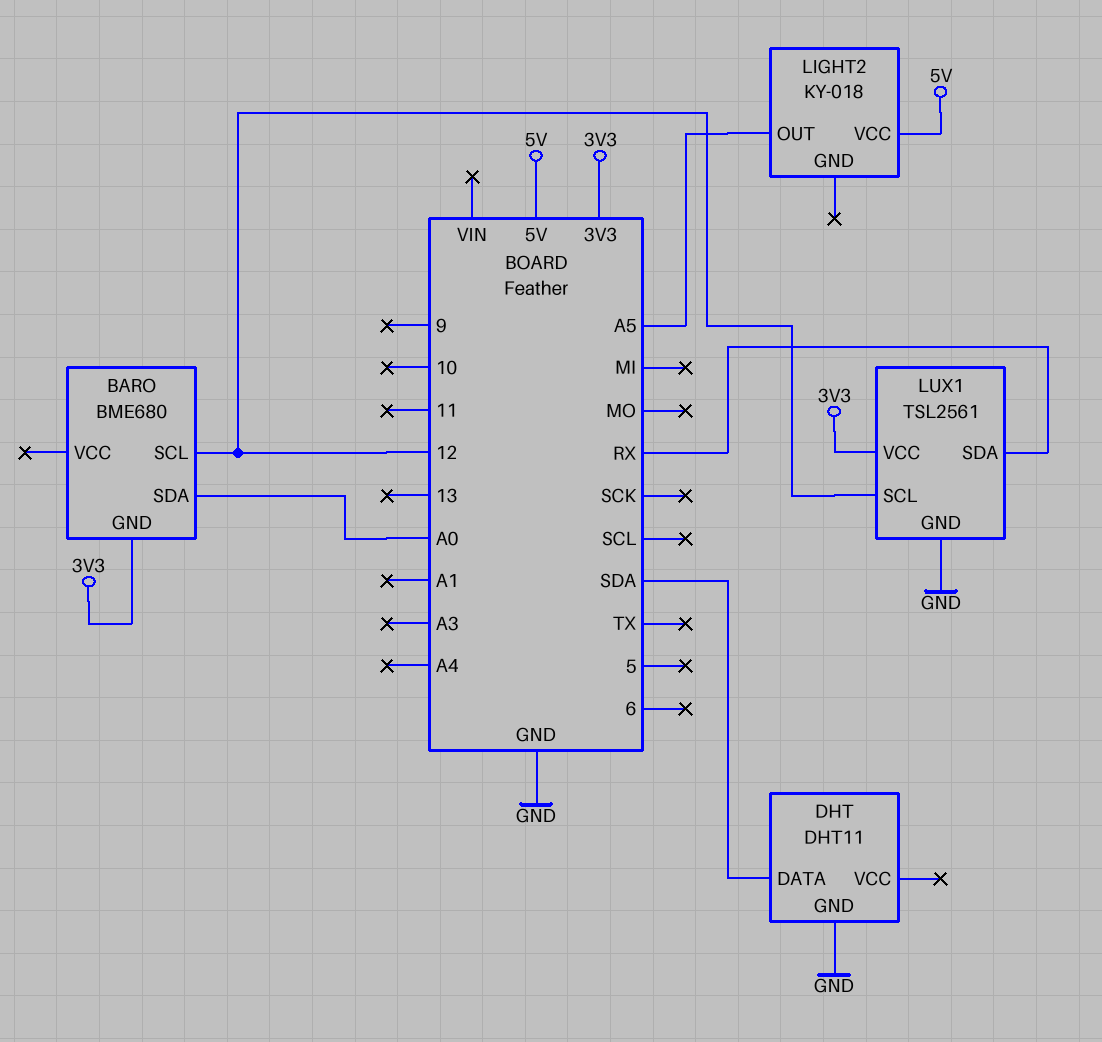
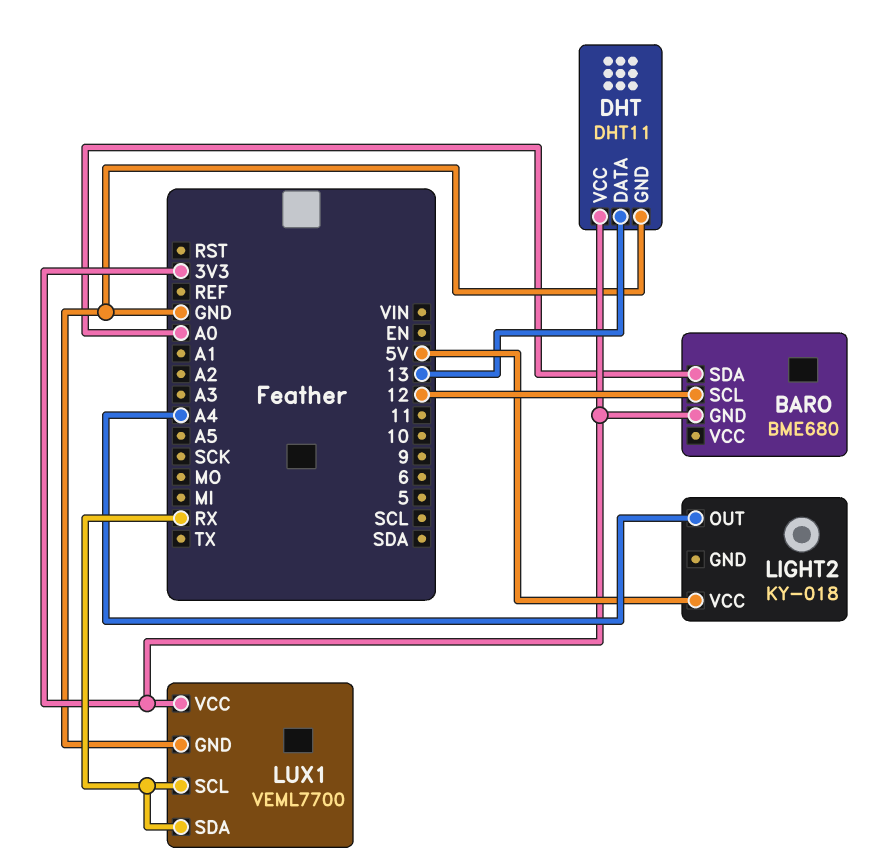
DHT pin DATA: SDA -> 13
DHT pin VCC: none -> 3V3
LIGHT2 pin OUT: A5 -> A4
LUX1: TSL2561 -> VEML7700
LUX1 pin SCL: 12 -> RX

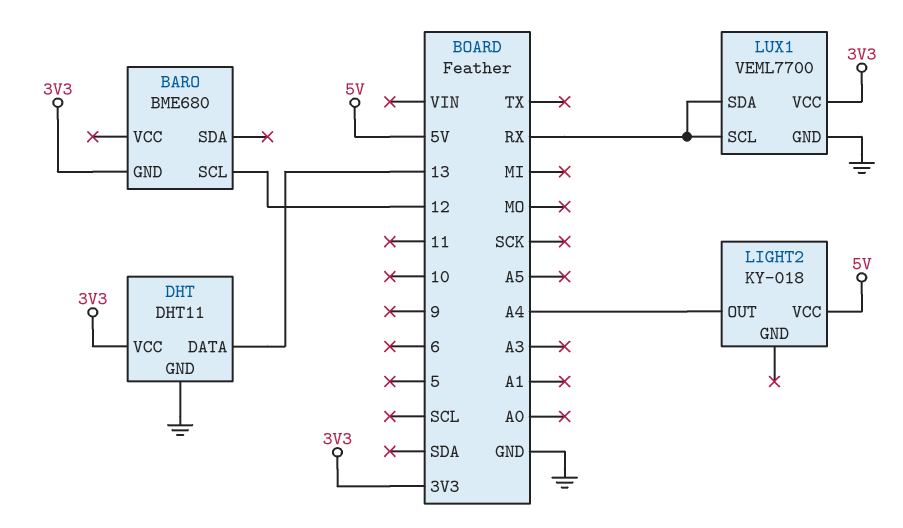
BARO pin SDA: A0 -> none

